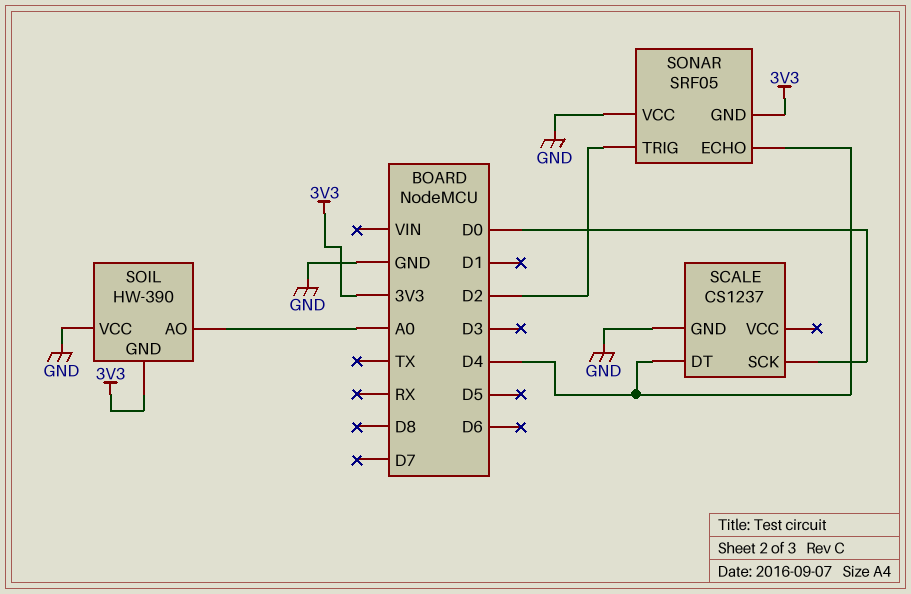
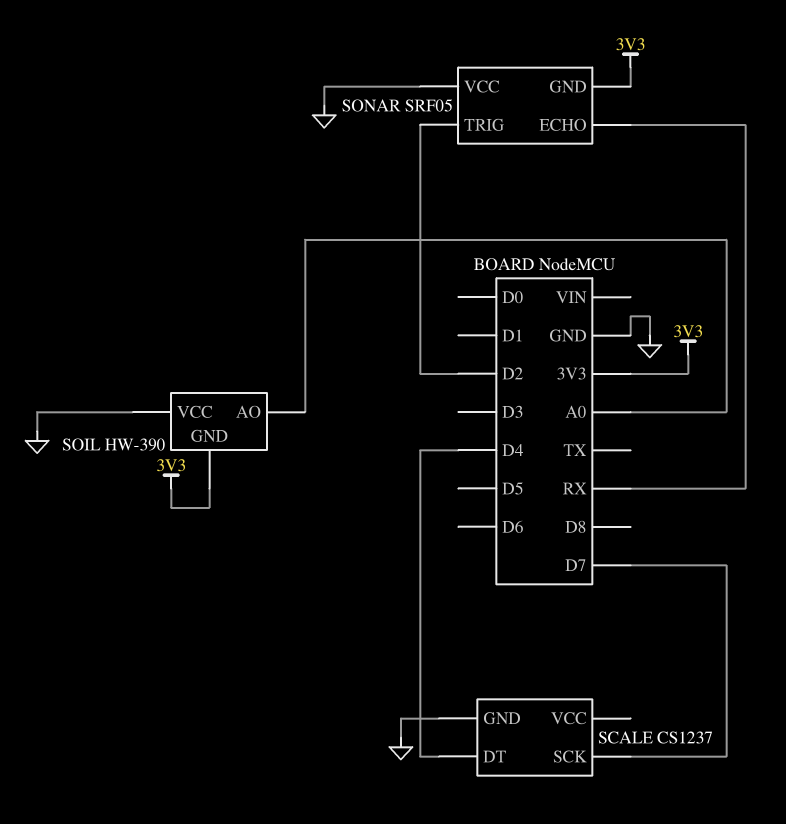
SCALE pin SCK: D0 -> D7
SONAR pin ECHO: D4 -> RX

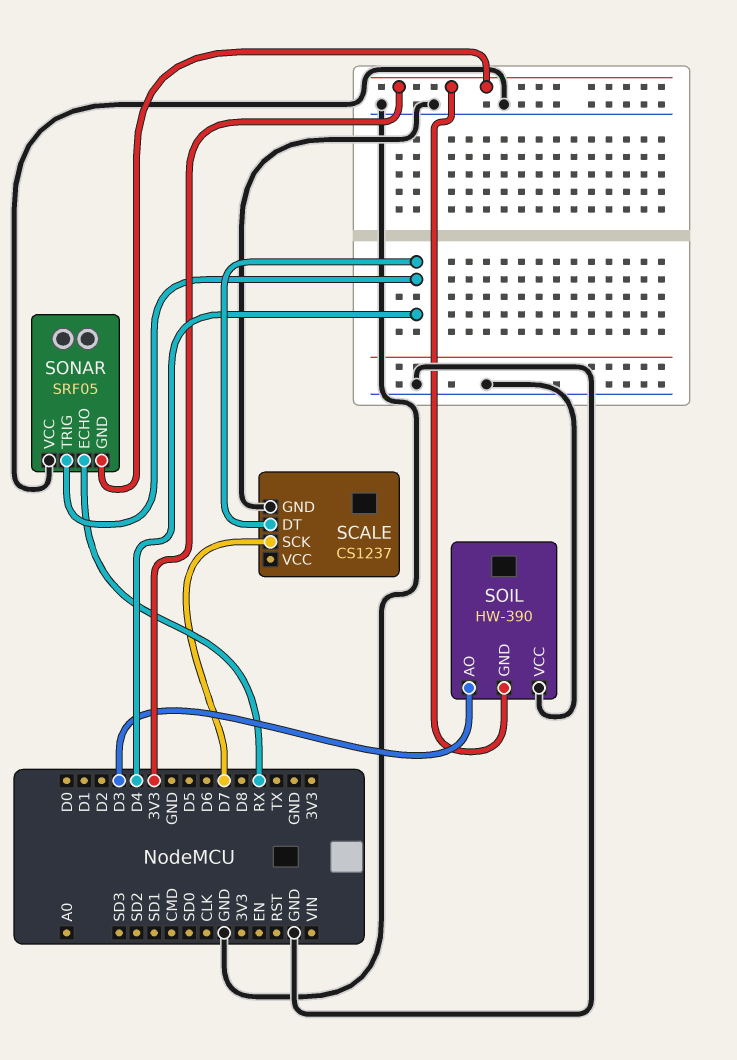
SOIL pin AO: A0 -> D3
SONAR pin TRIG: D2 -> D4

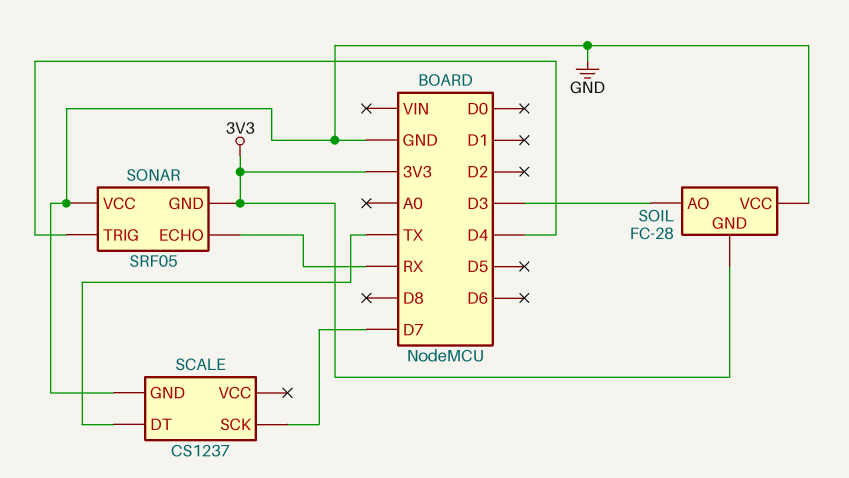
SCALE pin DT: D4 -> TX
SOIL: HW-390 -> FC-28

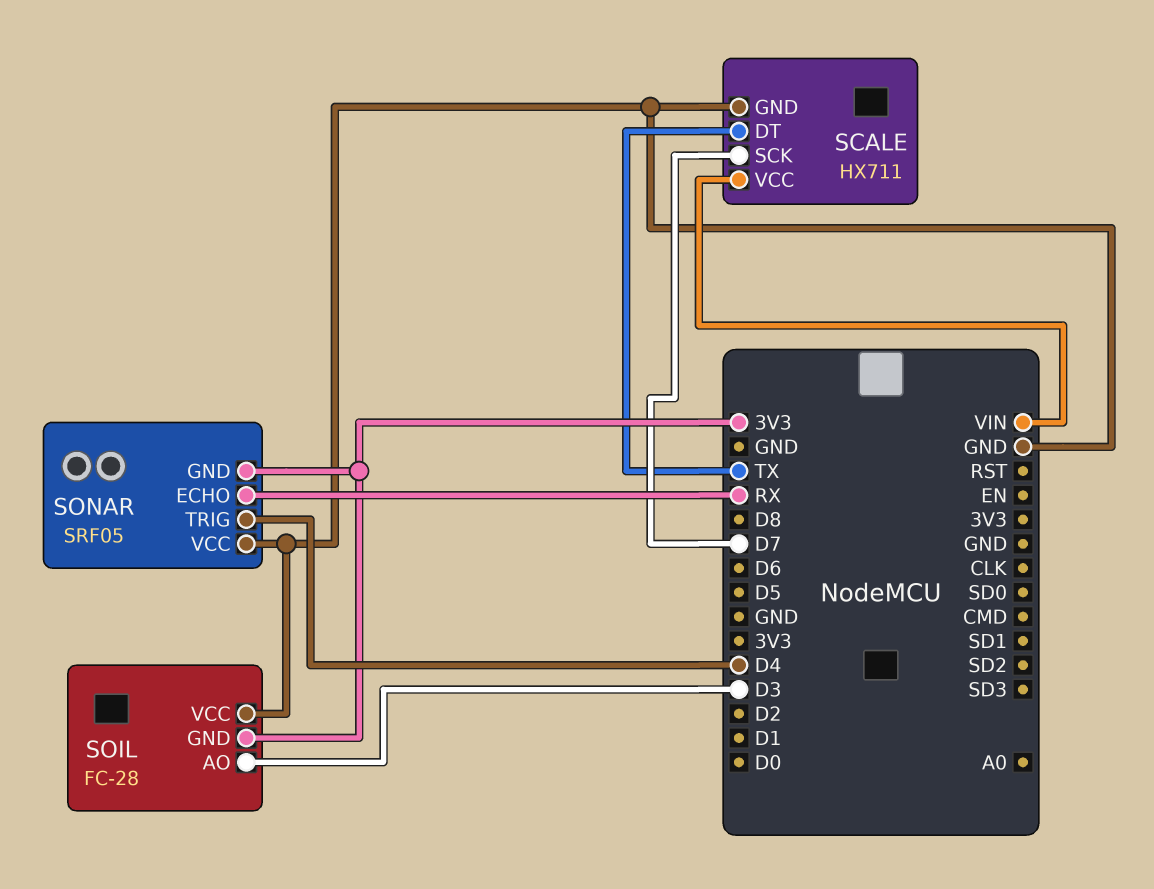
SCALE: CS1237 -> HX711
SCALE pin VCC: none -> VIN

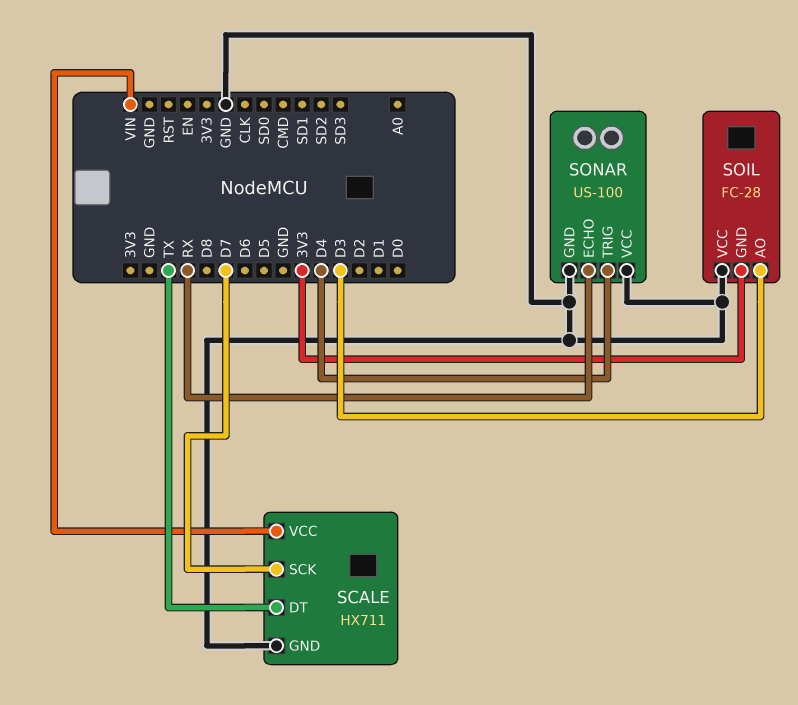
SONAR: SRF05 -> US-100
SONAR pin GND: 3V3 -> GND

